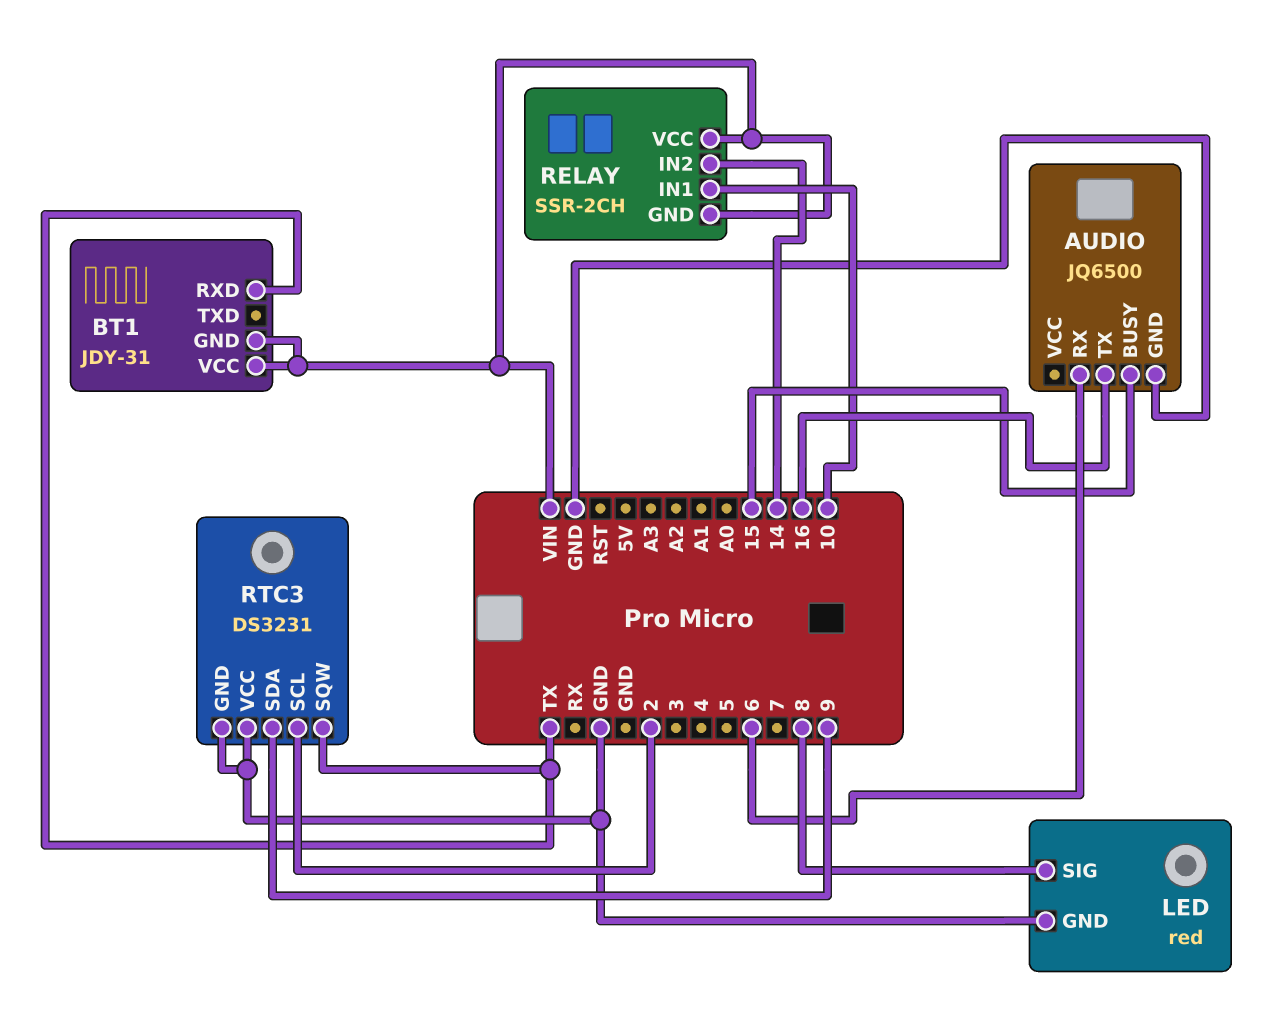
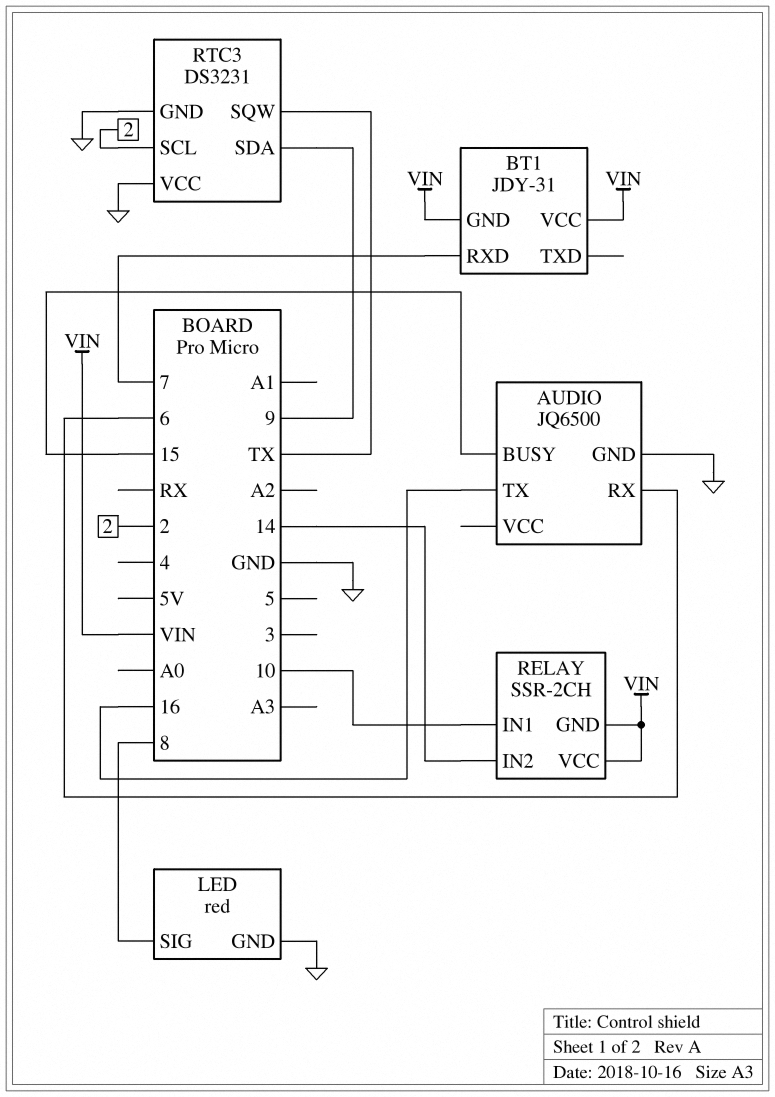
BT1 pin RXD: TX -> 7

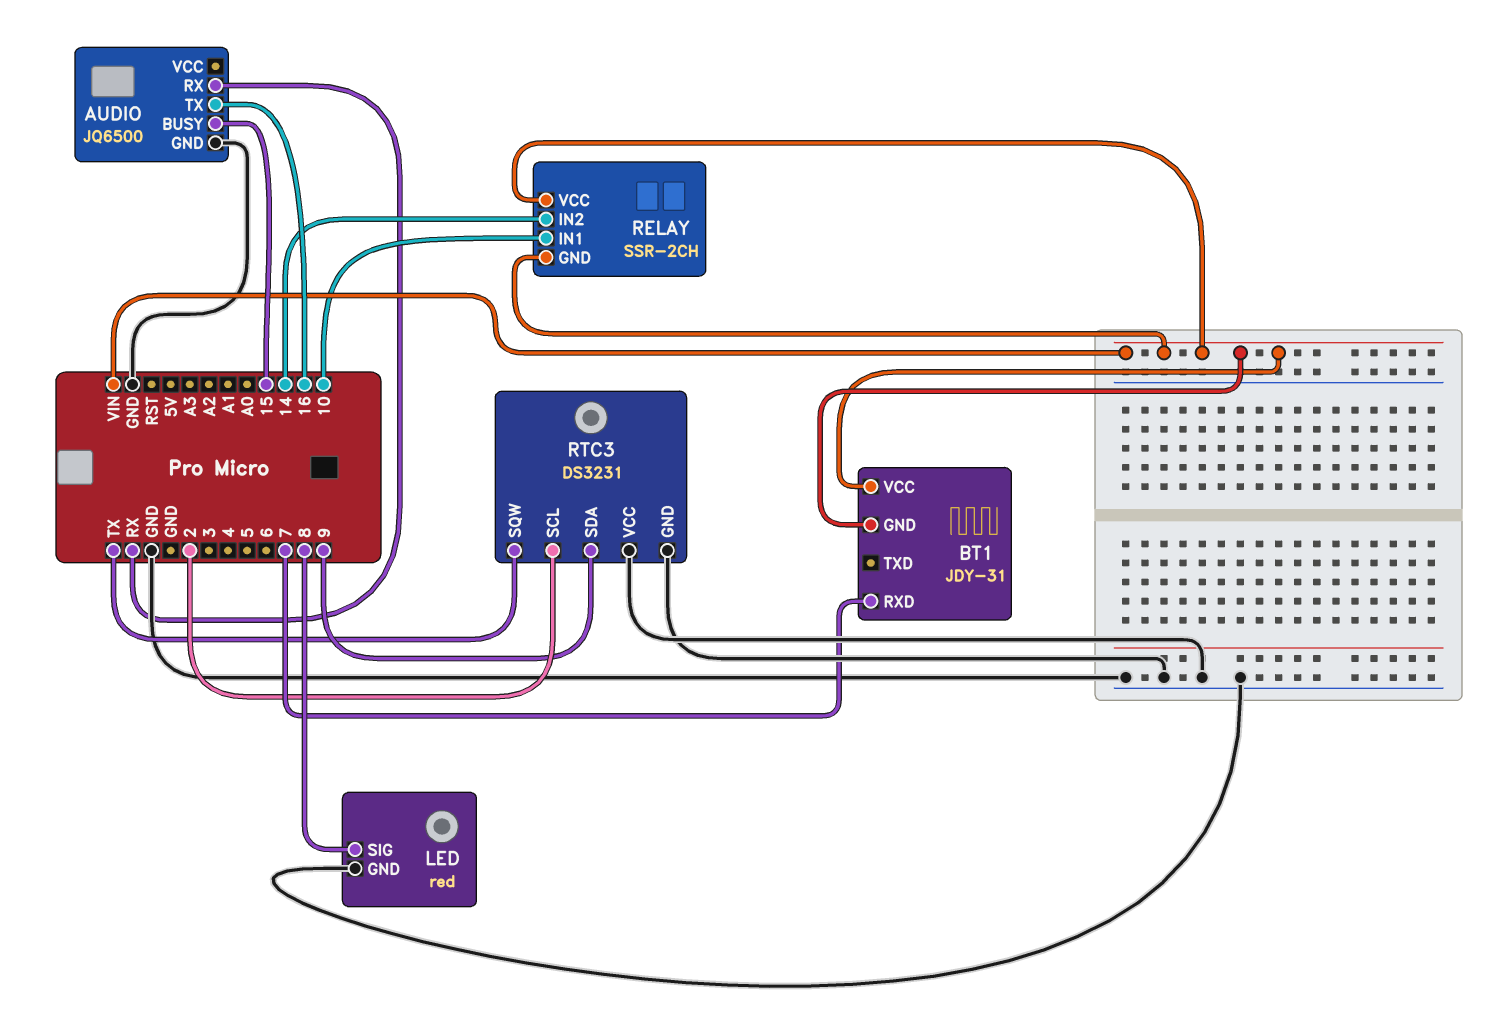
AUDIO pin RX: 6 -> RX

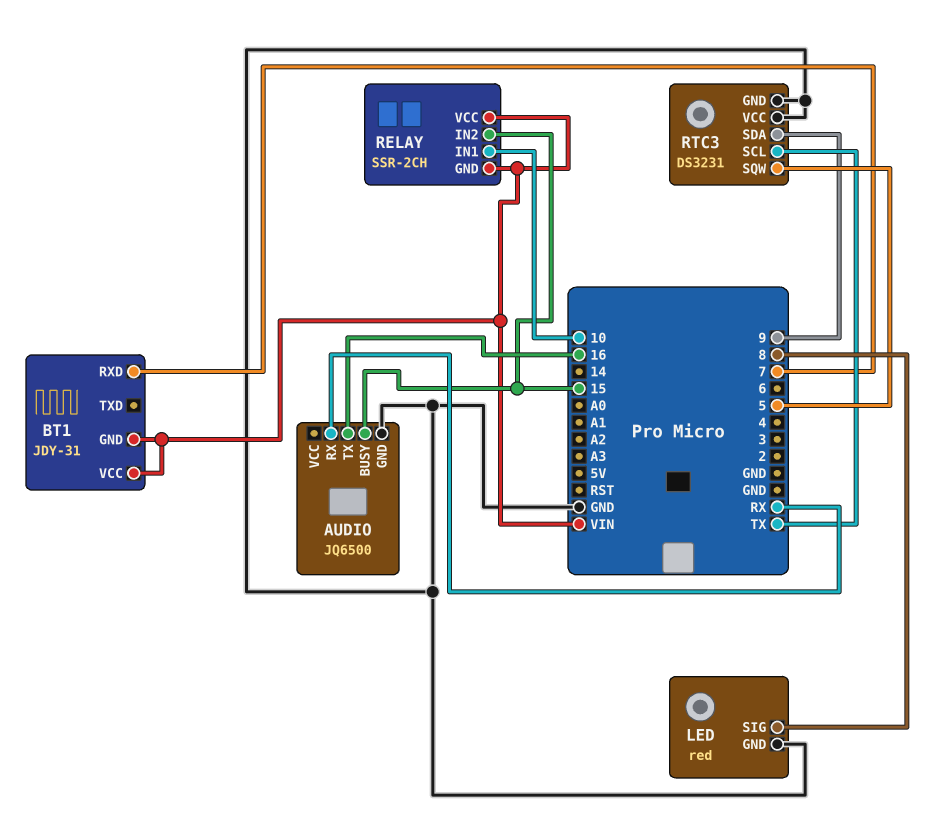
RELAY pin IN2: 14 -> 15
RTC3 pin SCL: 2 -> TX
RTC3 pin SQW: TX -> 5

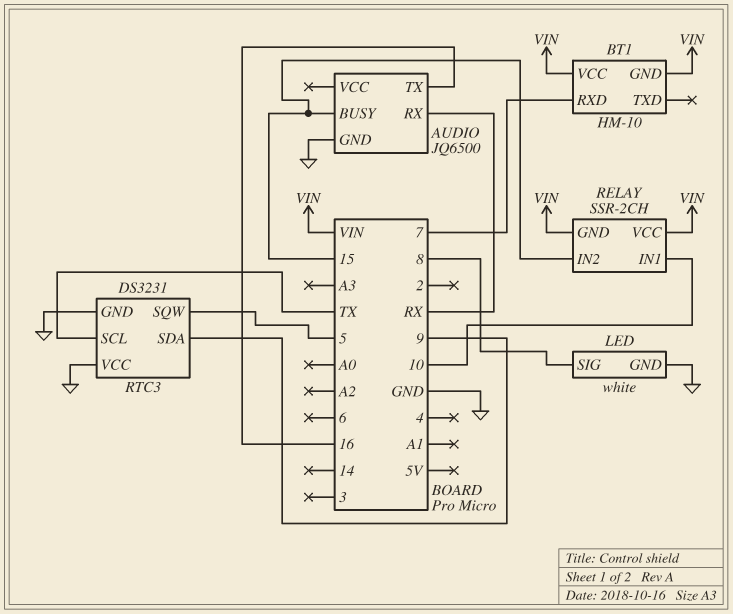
BT1: JDY-31 -> HM-10
LED: red -> white

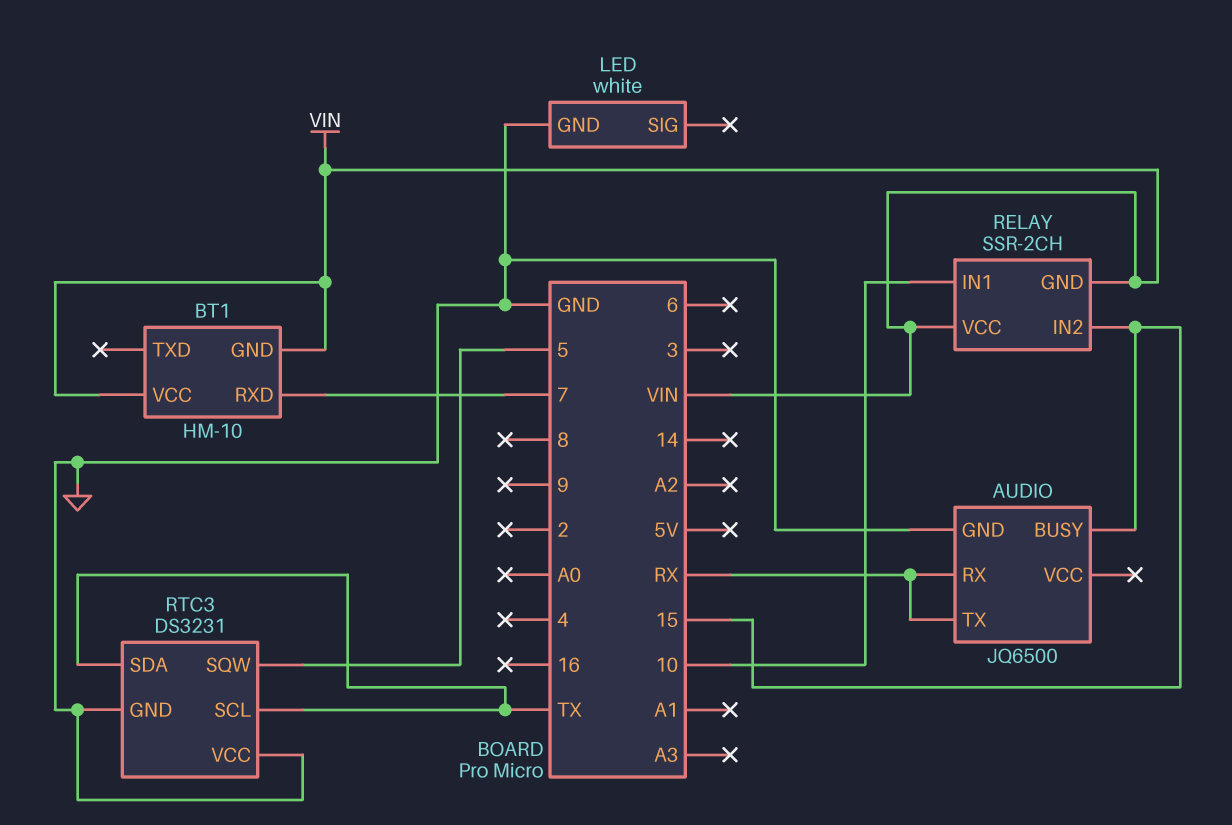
AUDIO pin TX: 16 -> RX
LED pin SIG: 8 -> none
RTC3 pin SDA: 9 -> TX

